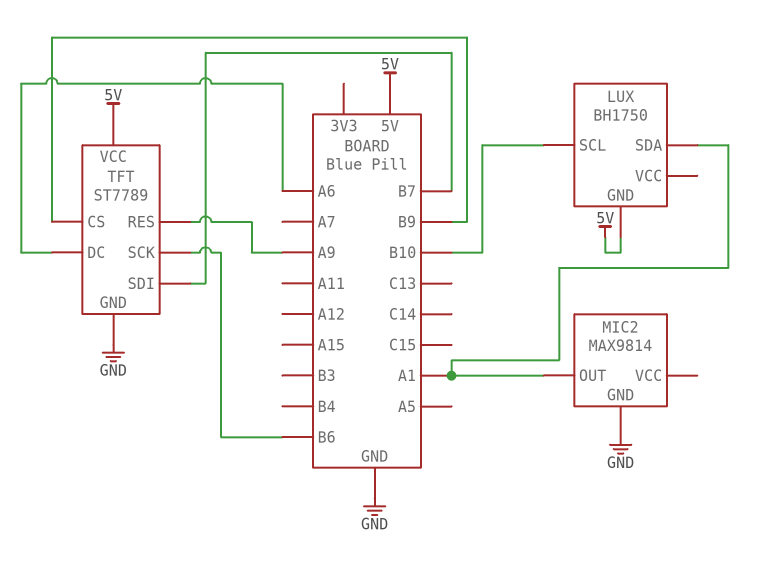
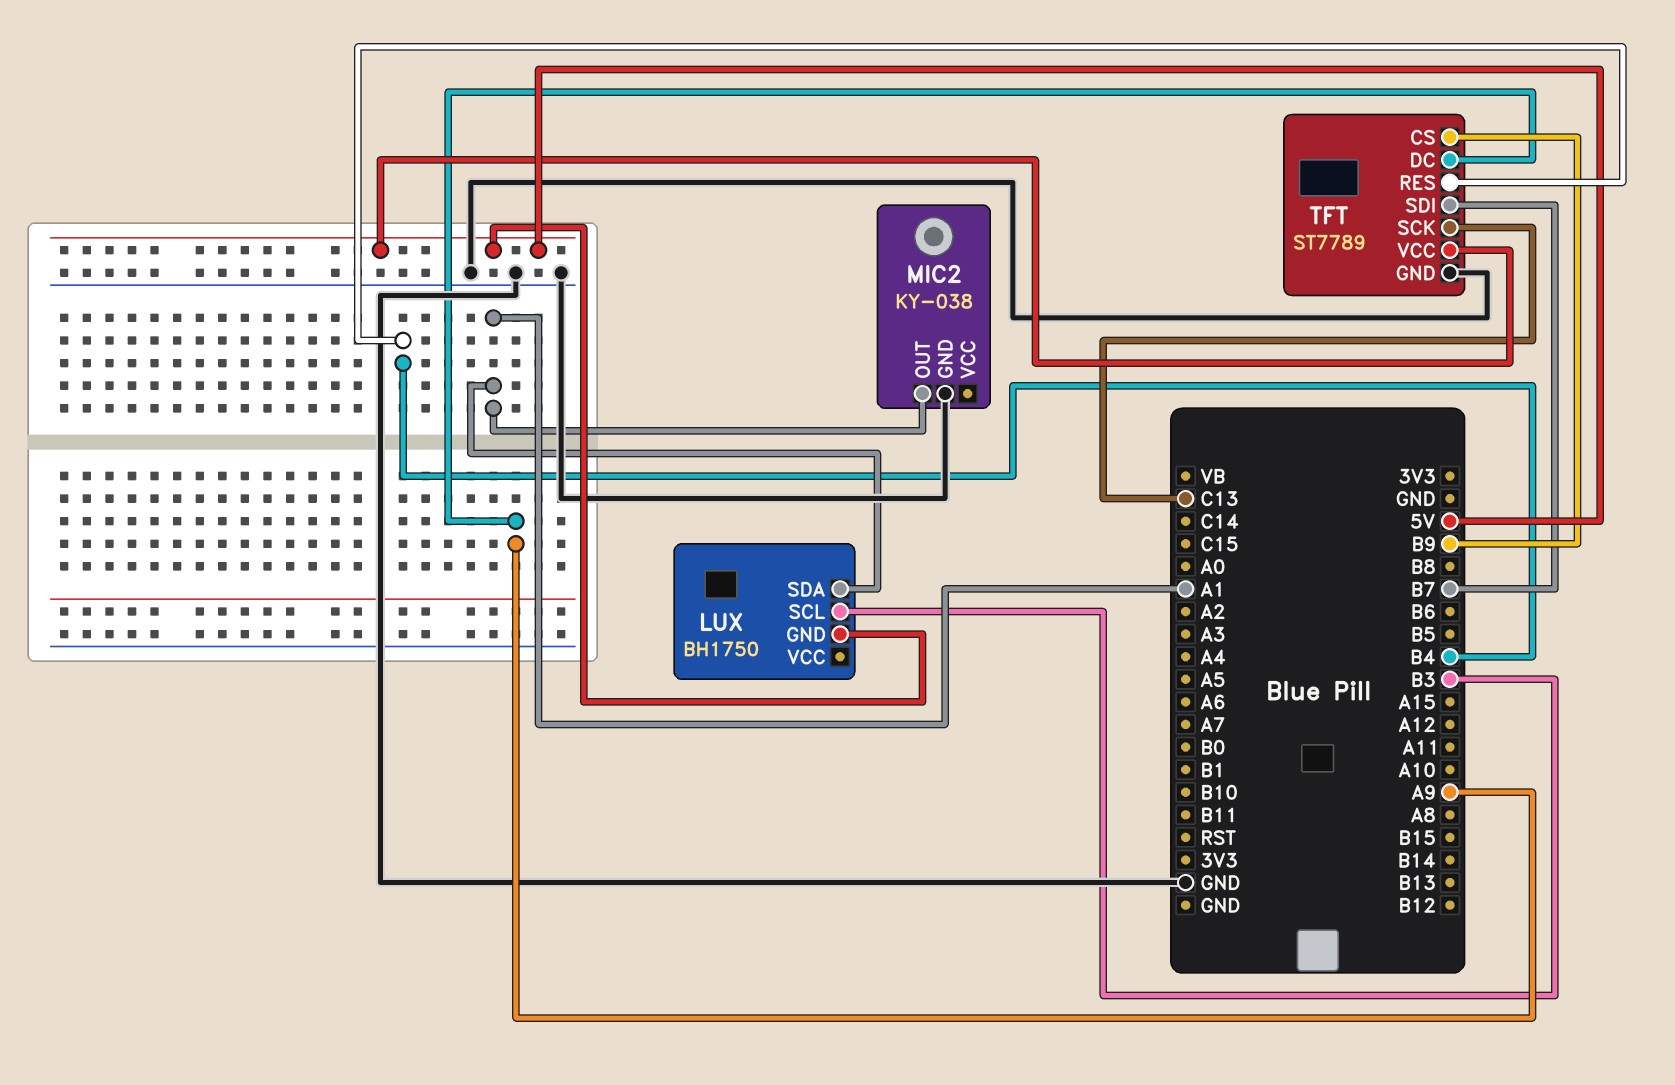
LUX pin SCL: B10 -> B3
MIC2: MAX9814 -> KY-038
TFT pin DC: A6 -> A9
TFT pin RES: A9 -> B4
TFT pin SCK: B6 -> C13

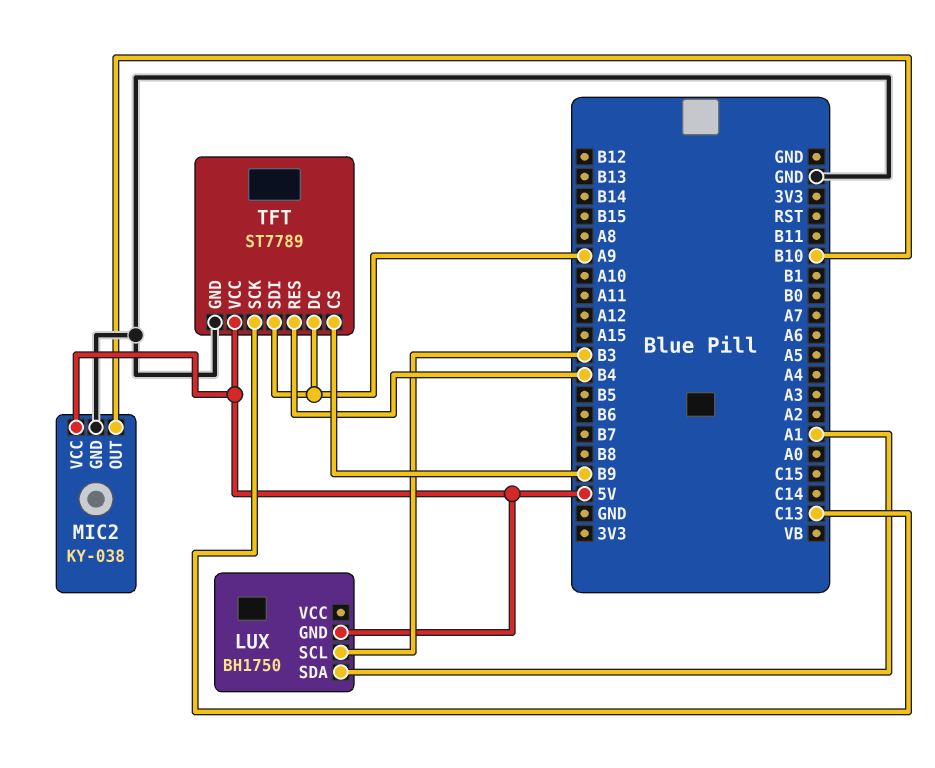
MIC2 pin OUT: A1 -> B10
MIC2 pin VCC: none -> 5V
TFT pin SDI: B7 -> A9

